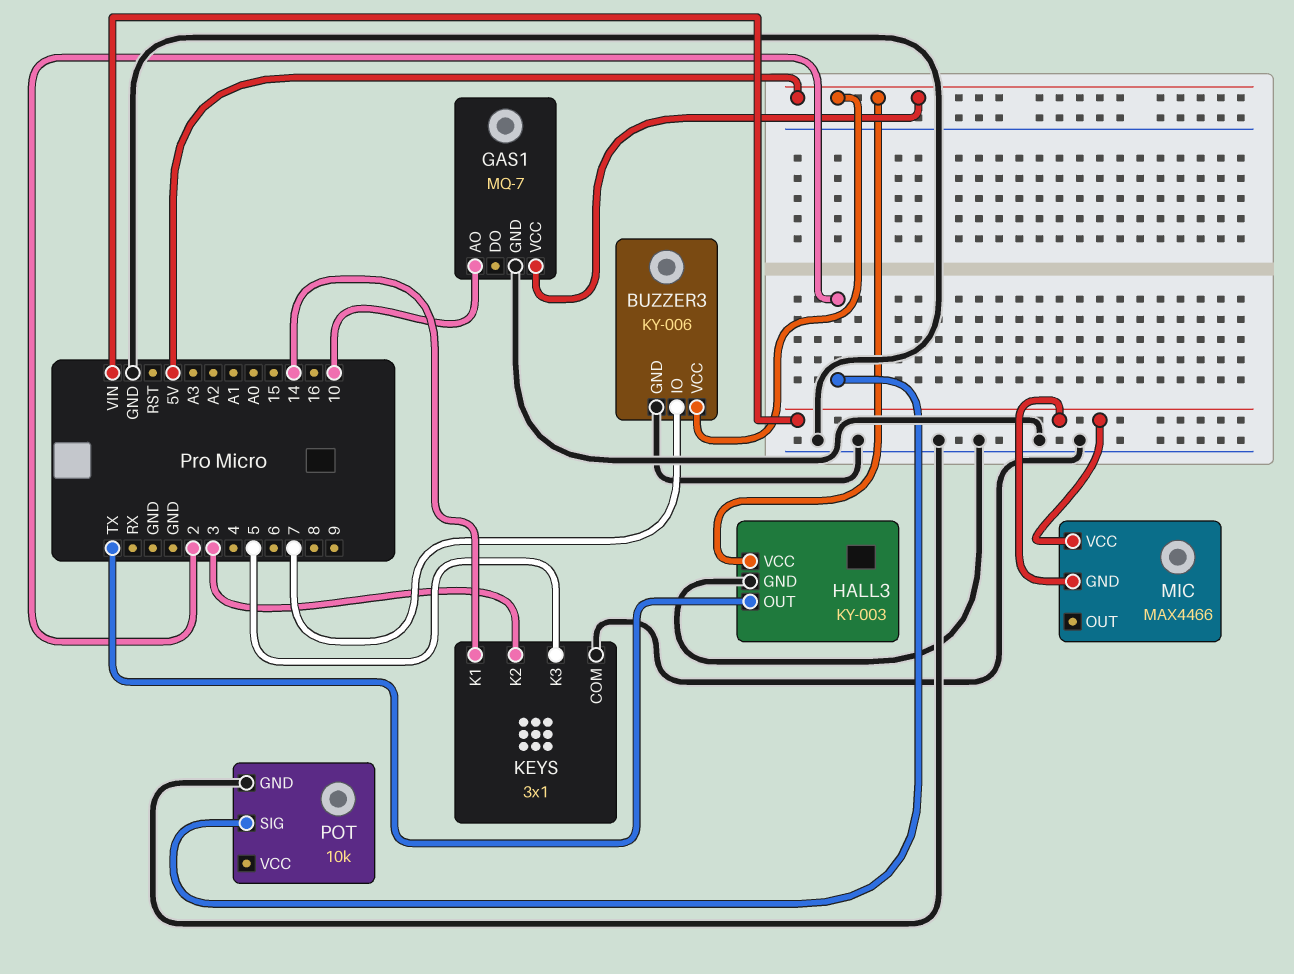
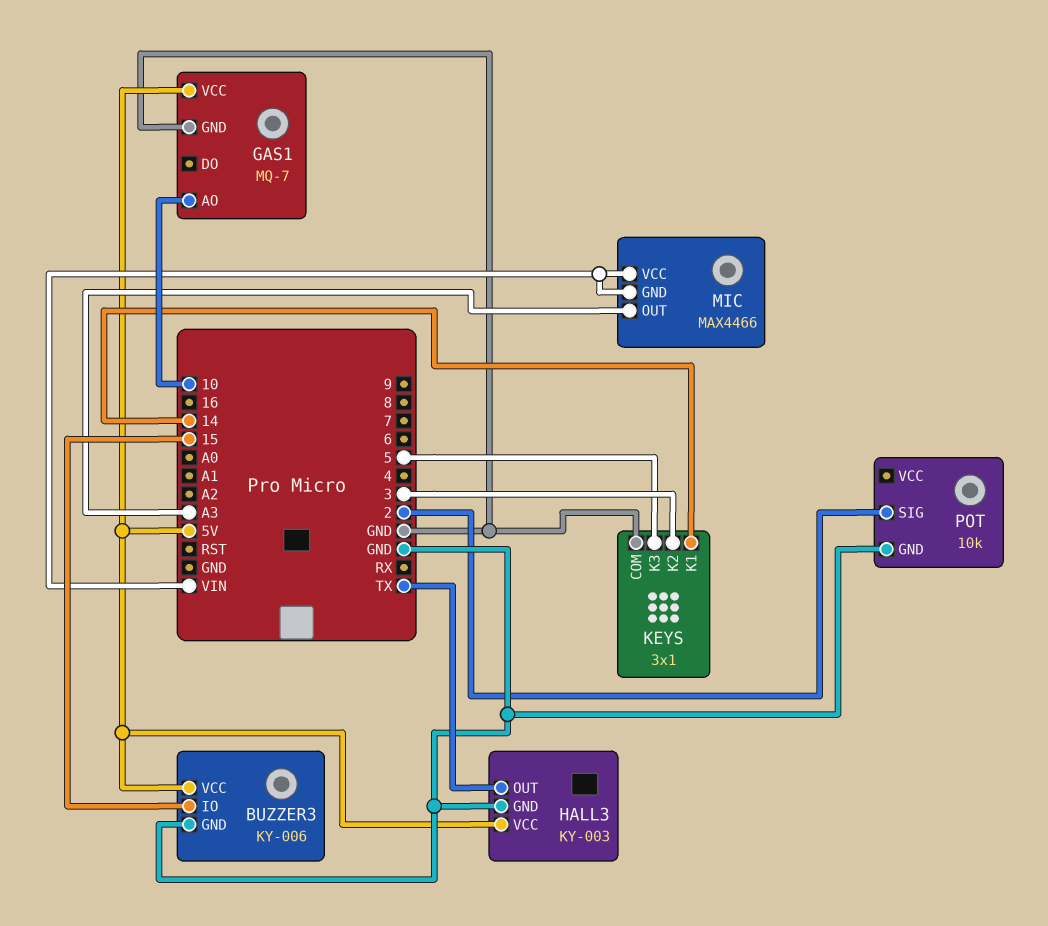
BUZZER3 pin IO: 7 -> 15
MIC pin OUT: none -> A3

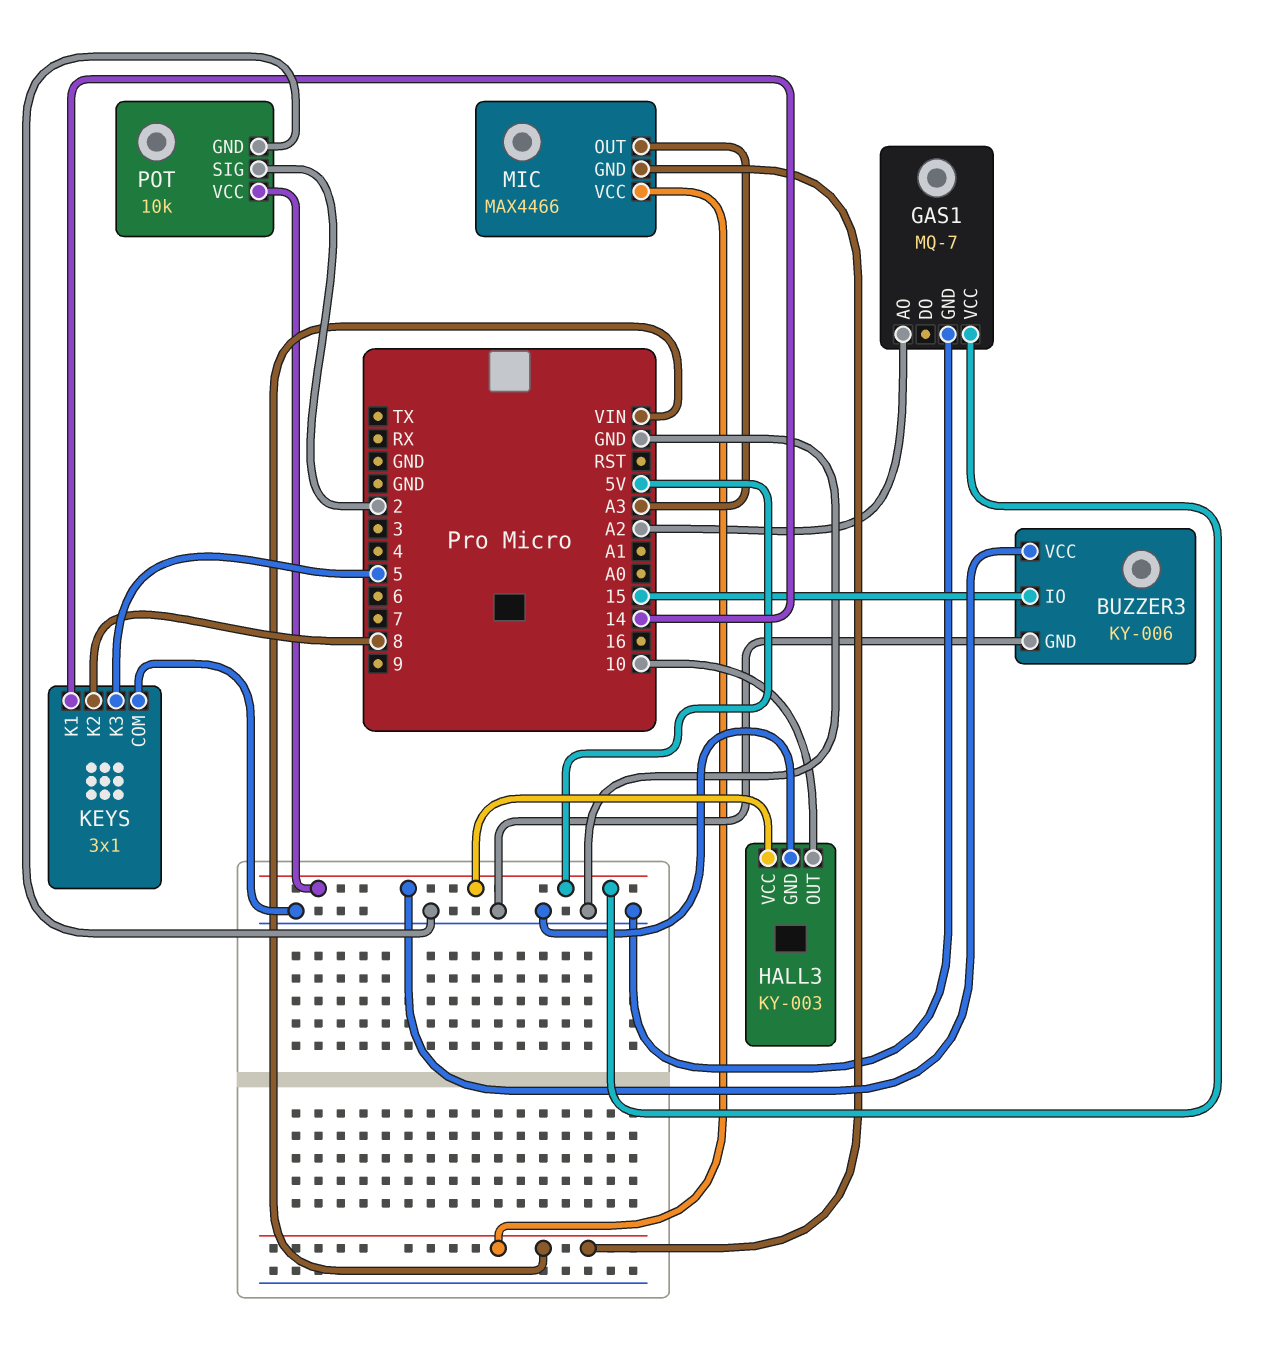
GAS1 pin AO: 10 -> A2
HALL3 pin OUT: TX -> 10
KEYS pin K2: 3 -> 8
POT pin VCC: none -> 5V

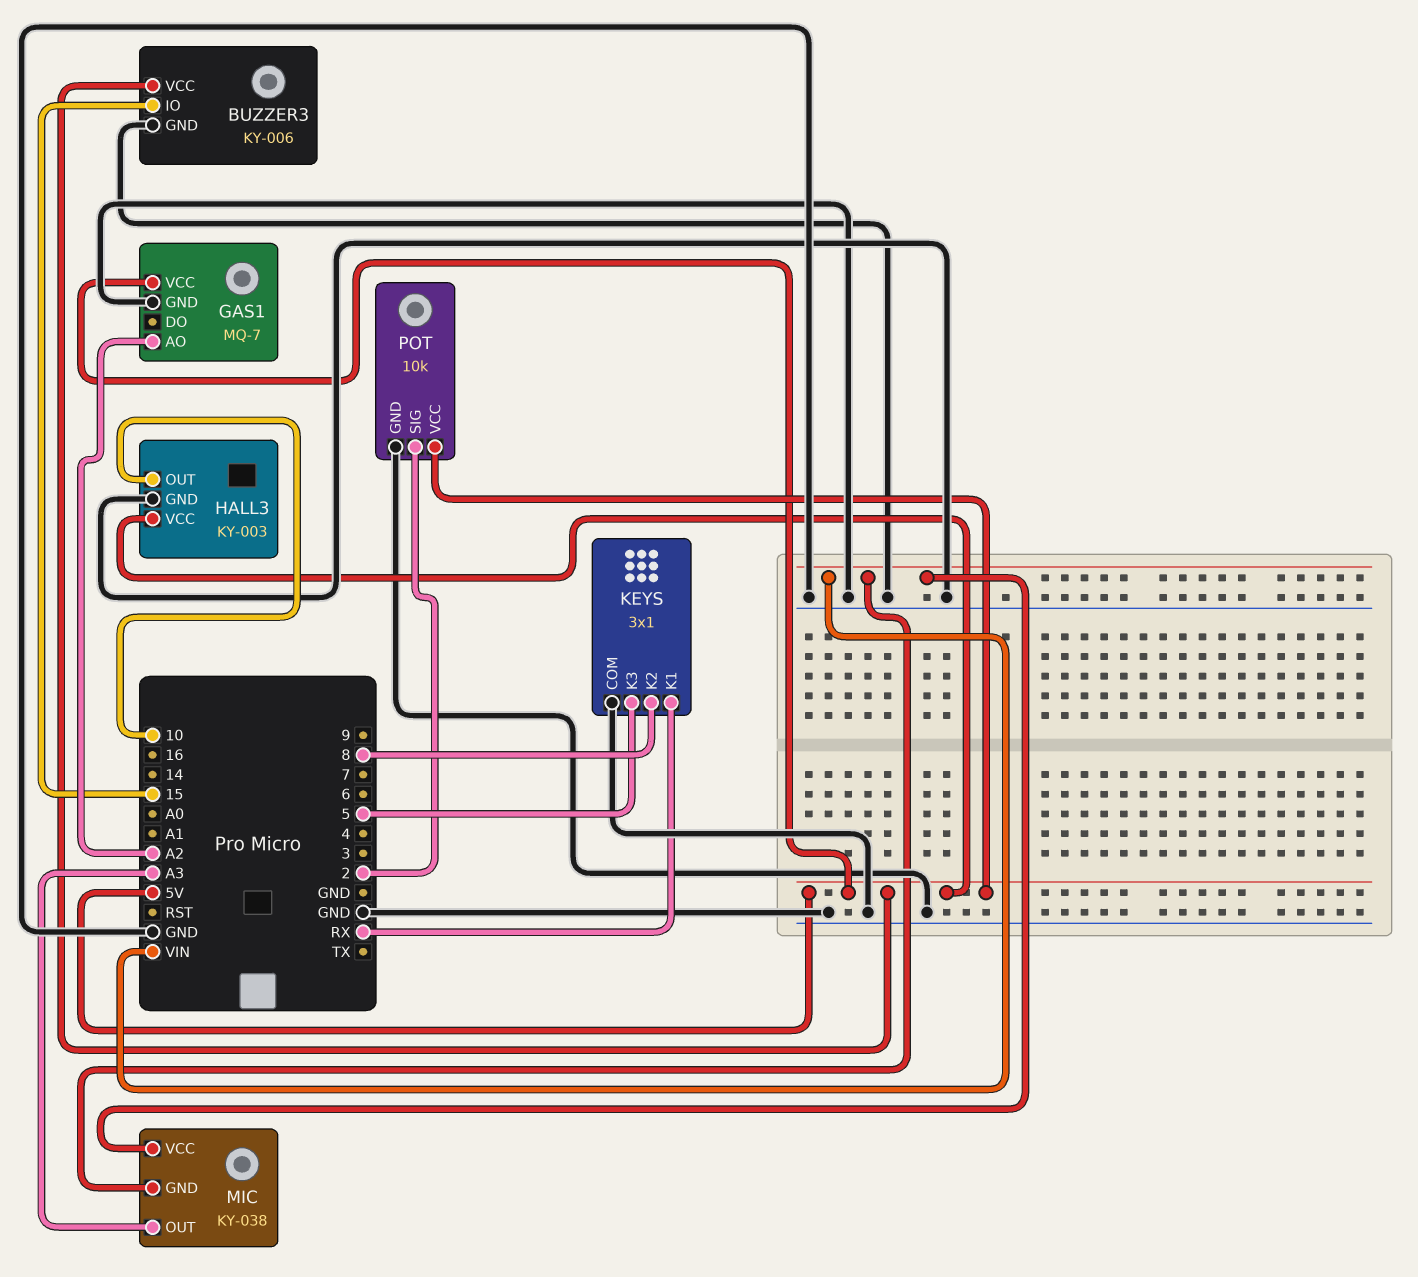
KEYS pin K1: 14 -> RX
MIC: MAX4466 -> KY-038

